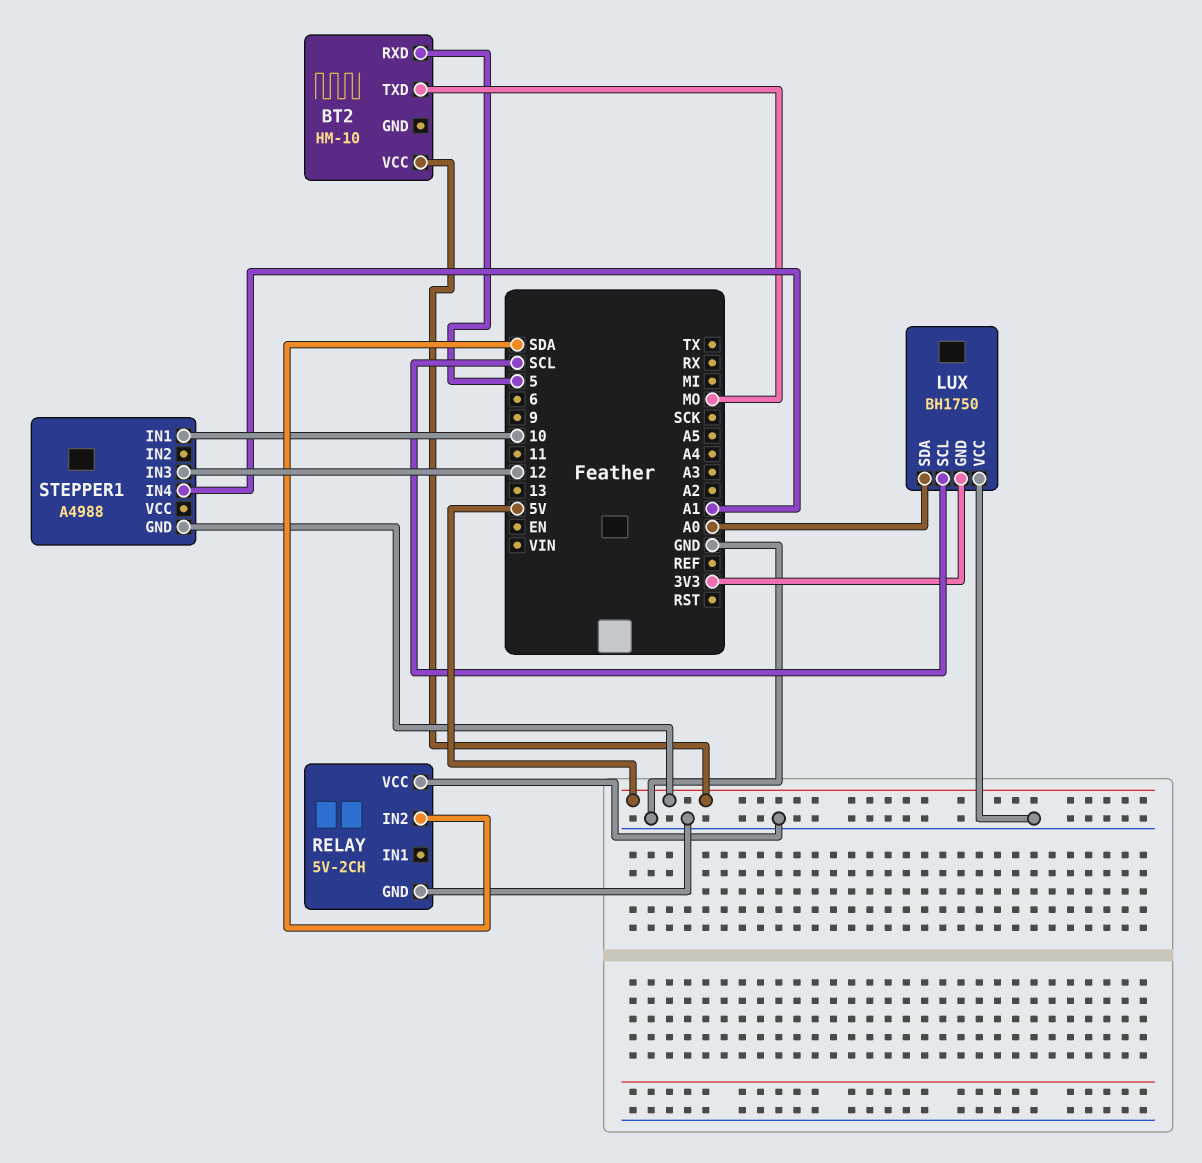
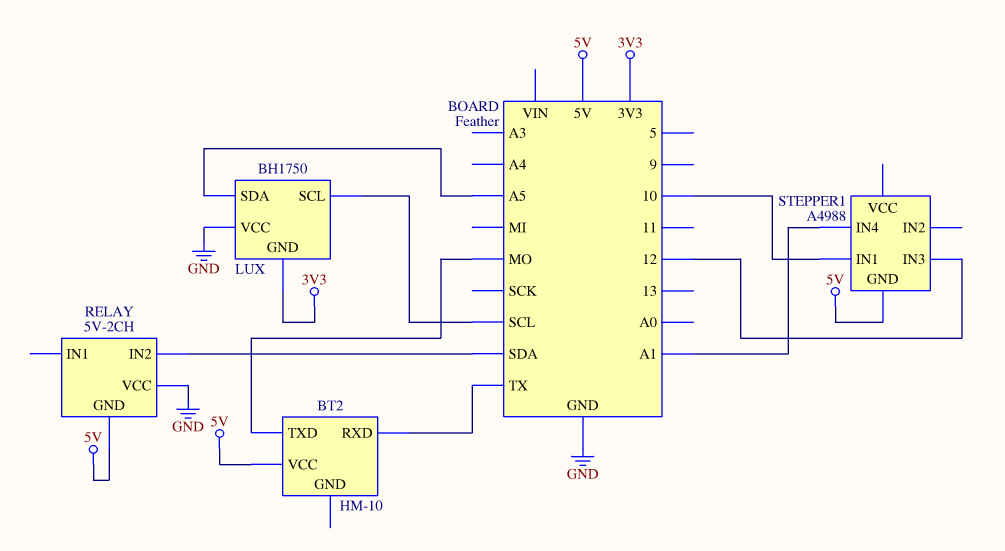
BT2 pin RXD: 5 -> TX
LUX pin SDA: A0 -> A5
RELAY pin GND: GND -> 5V

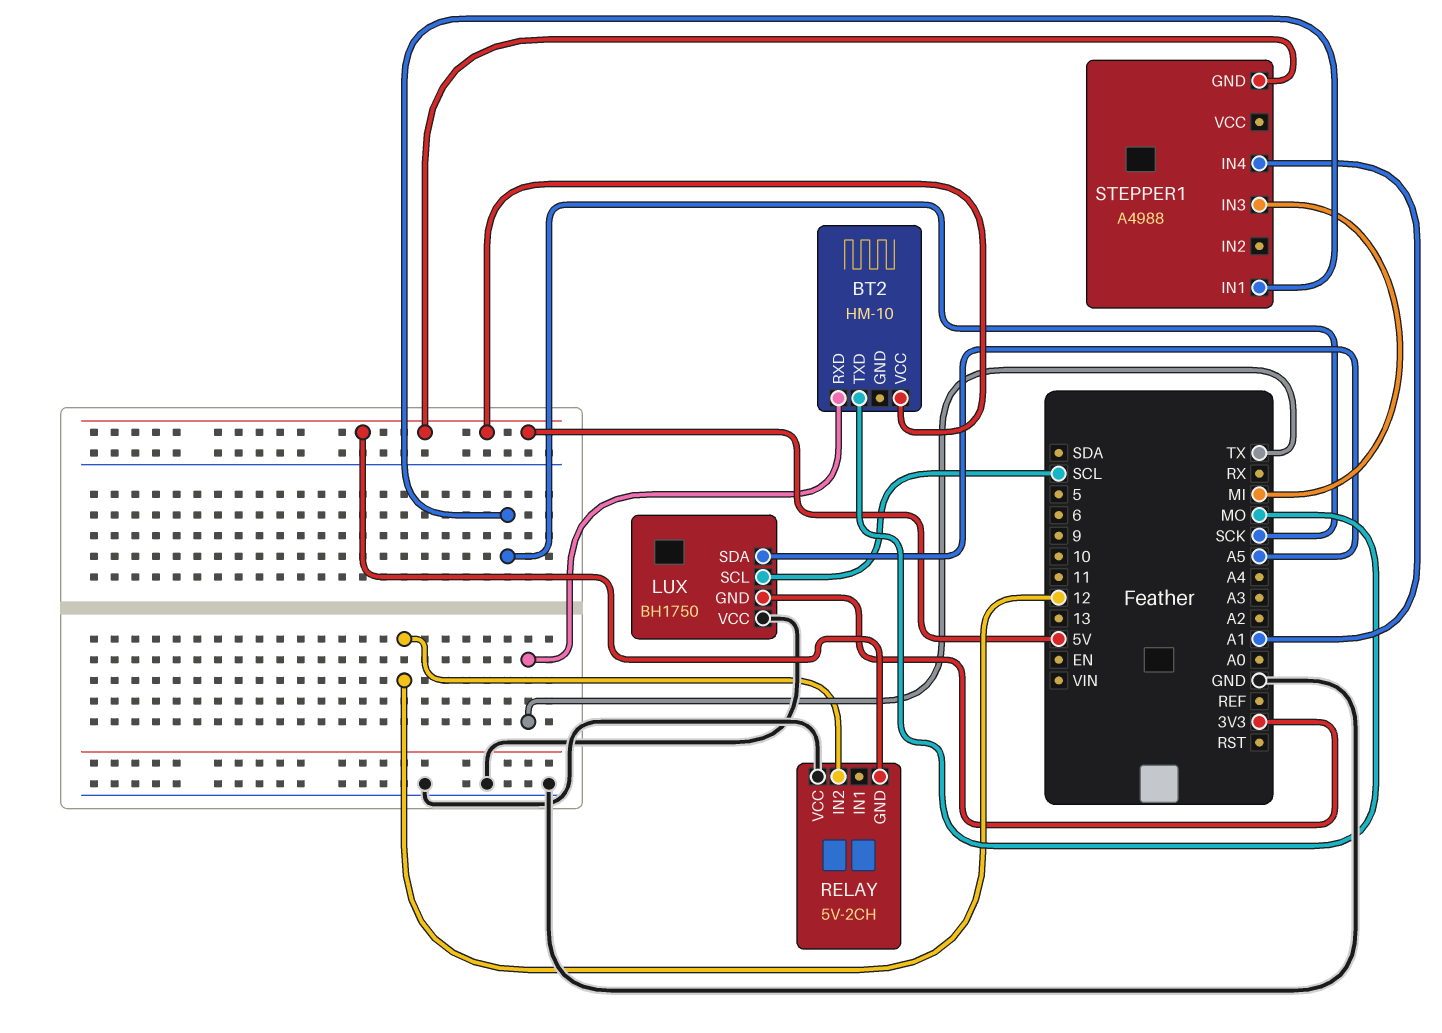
RELAY pin IN2: SDA -> 12
STEPPER1 pin IN1: 10 -> SCK
STEPPER1 pin IN3: 12 -> MI

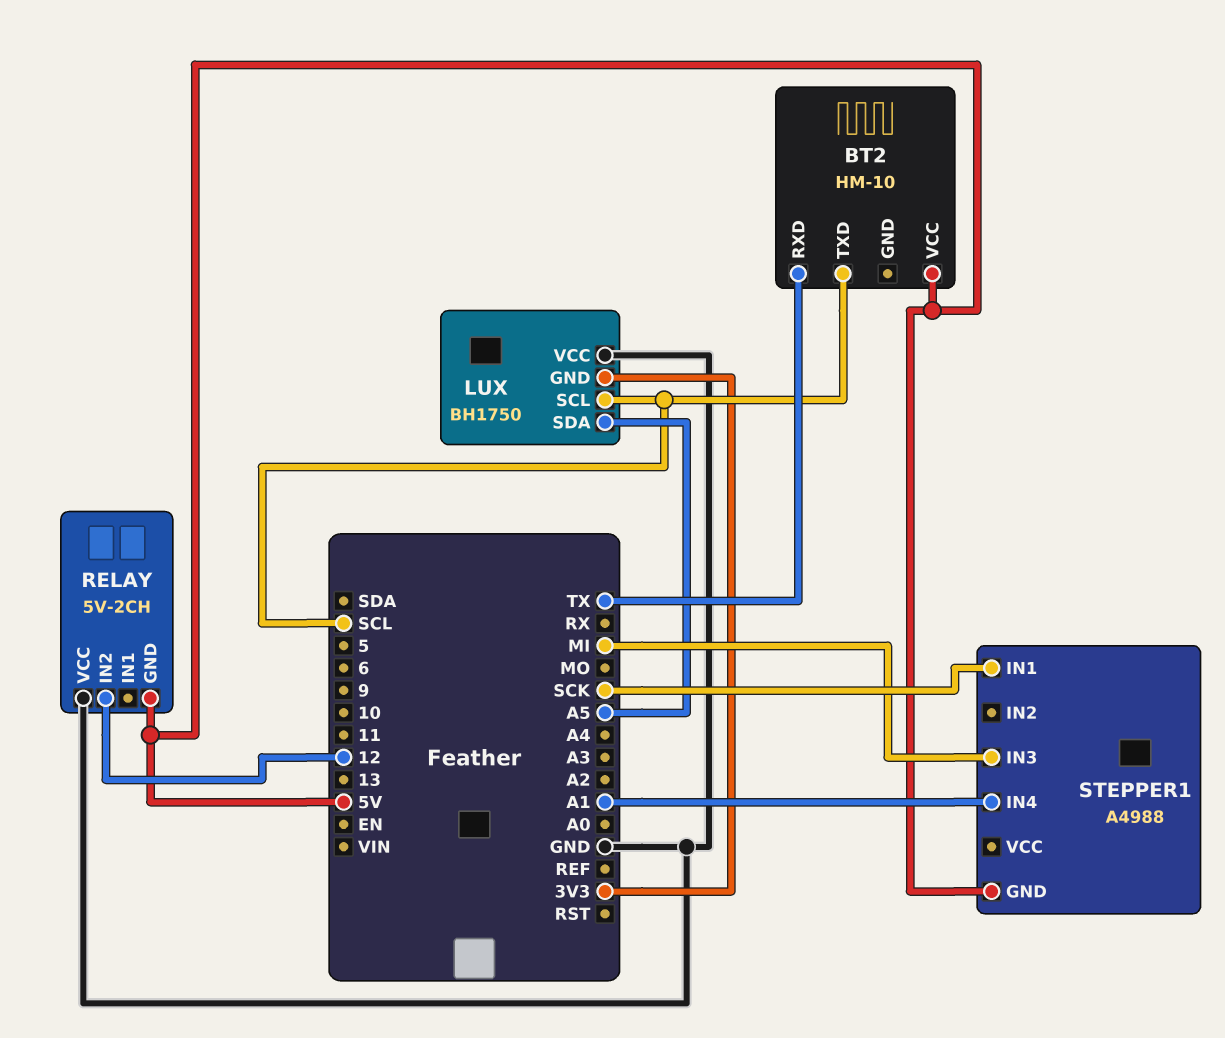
BT2 pin TXD: MO -> SCL

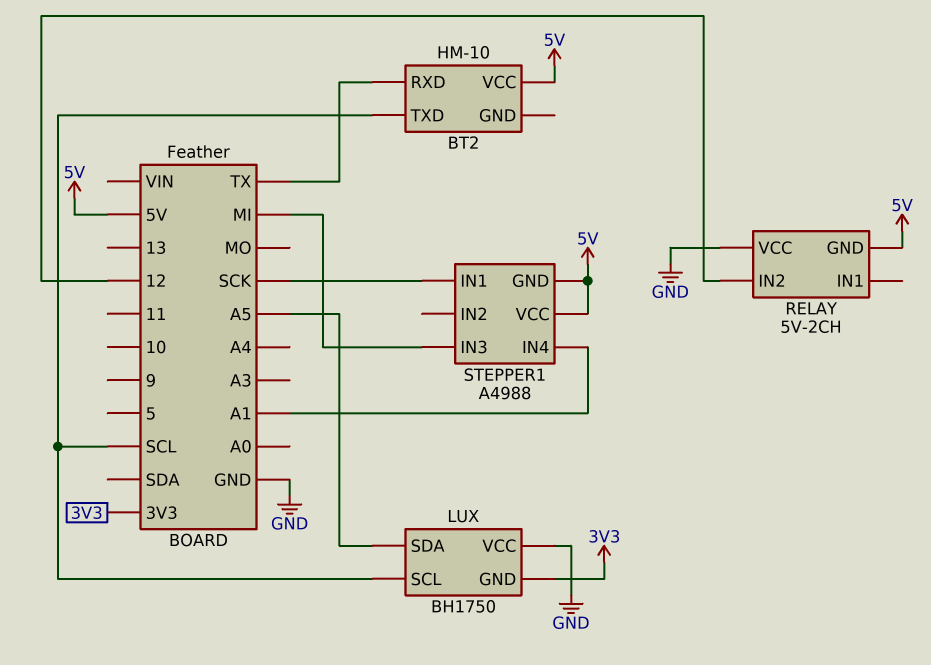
STEPPER1 pin VCC: none -> 5V

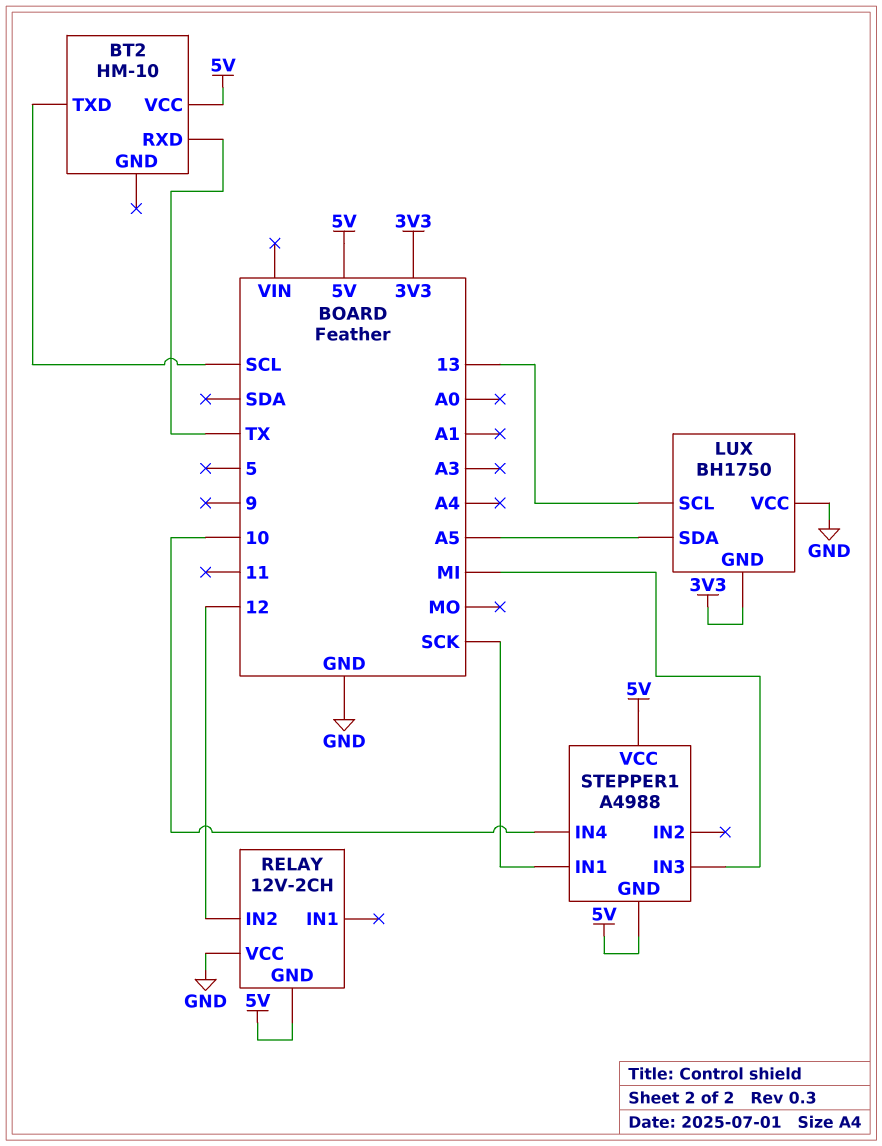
LUX pin SCL: SCL -> 13
RELAY: 5V-2CH -> 12V-2CH
STEPPER1 pin IN4: A1 -> 10

